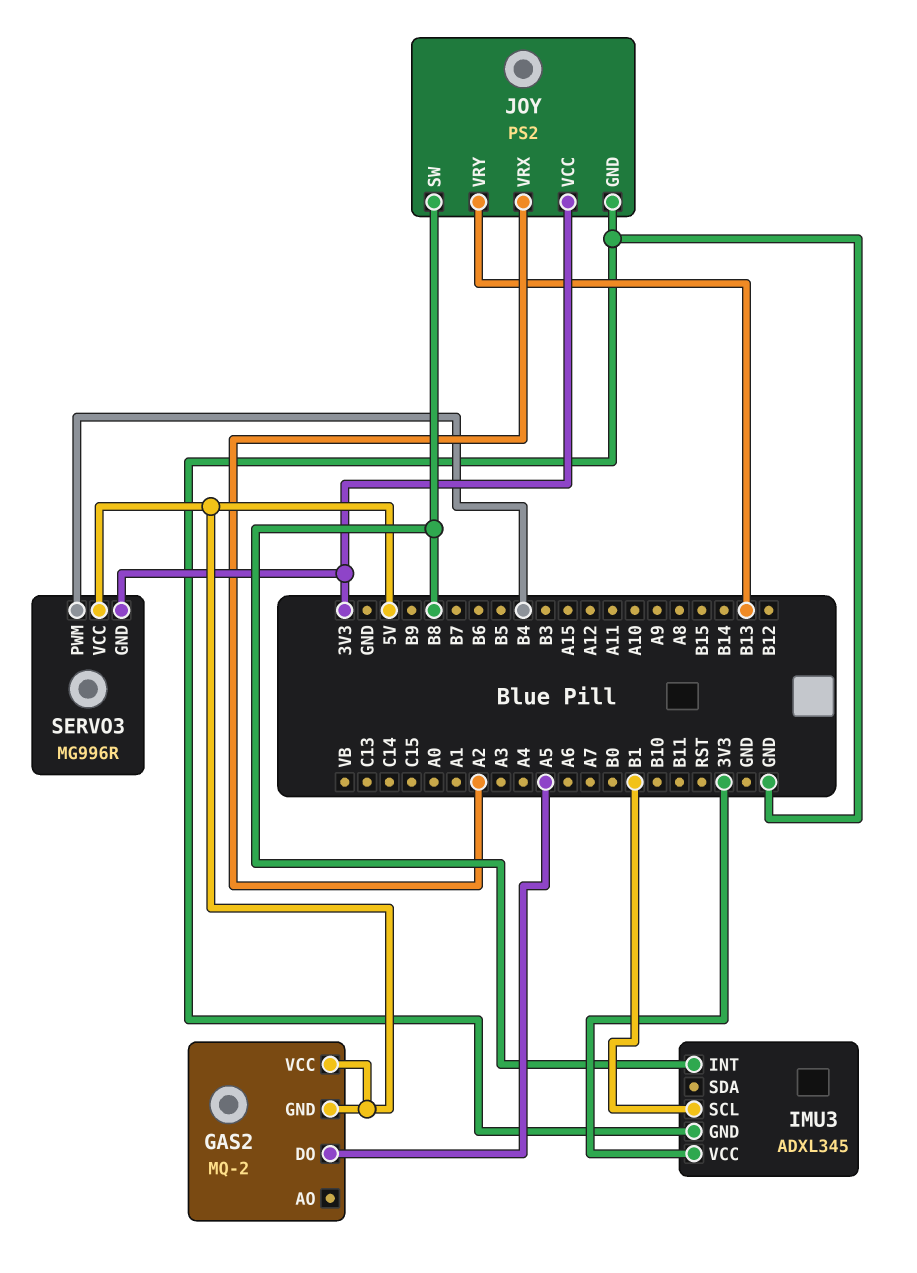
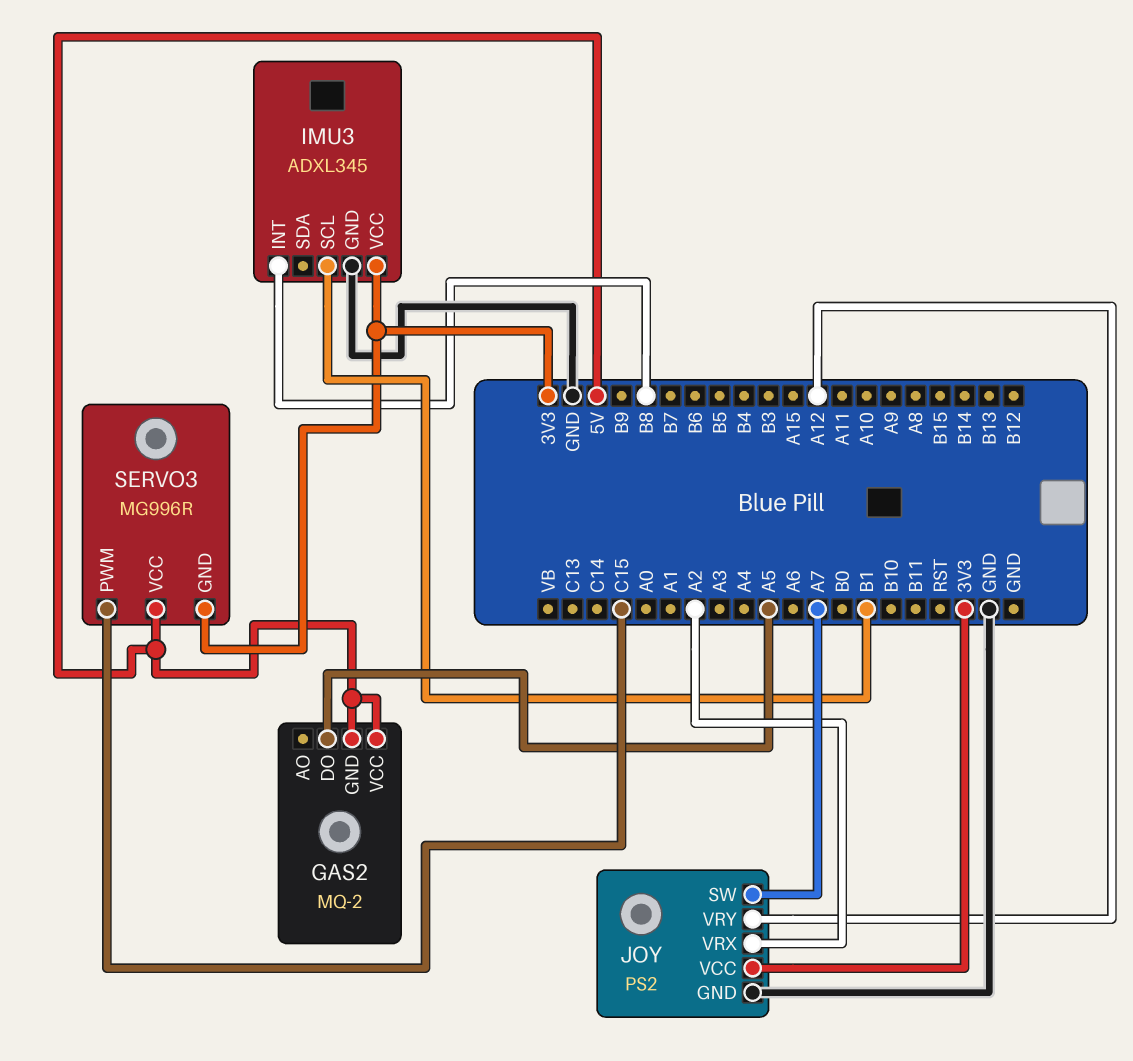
JOY pin SW: B8 -> A7
JOY pin VRY: B13 -> A12
SERVO3 pin PWM: B4 -> C15

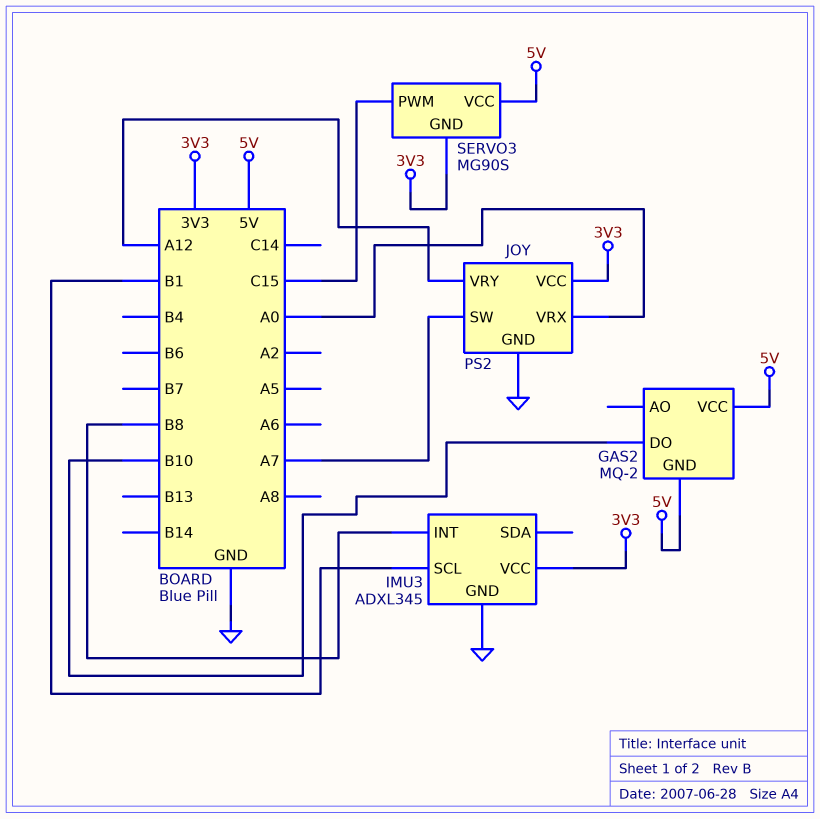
GAS2 pin DO: A5 -> B10
JOY pin VRX: A2 -> A0
SERVO3: MG996R -> MG90S

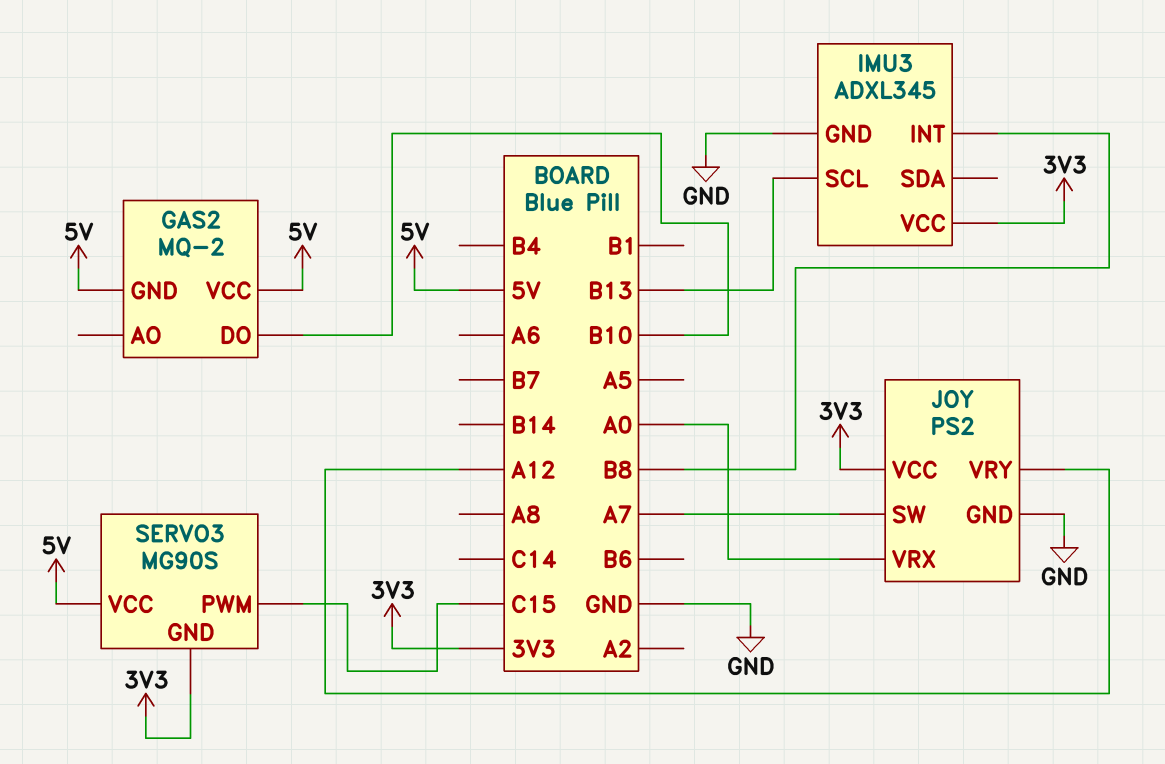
IMU3 pin SCL: B1 -> B13

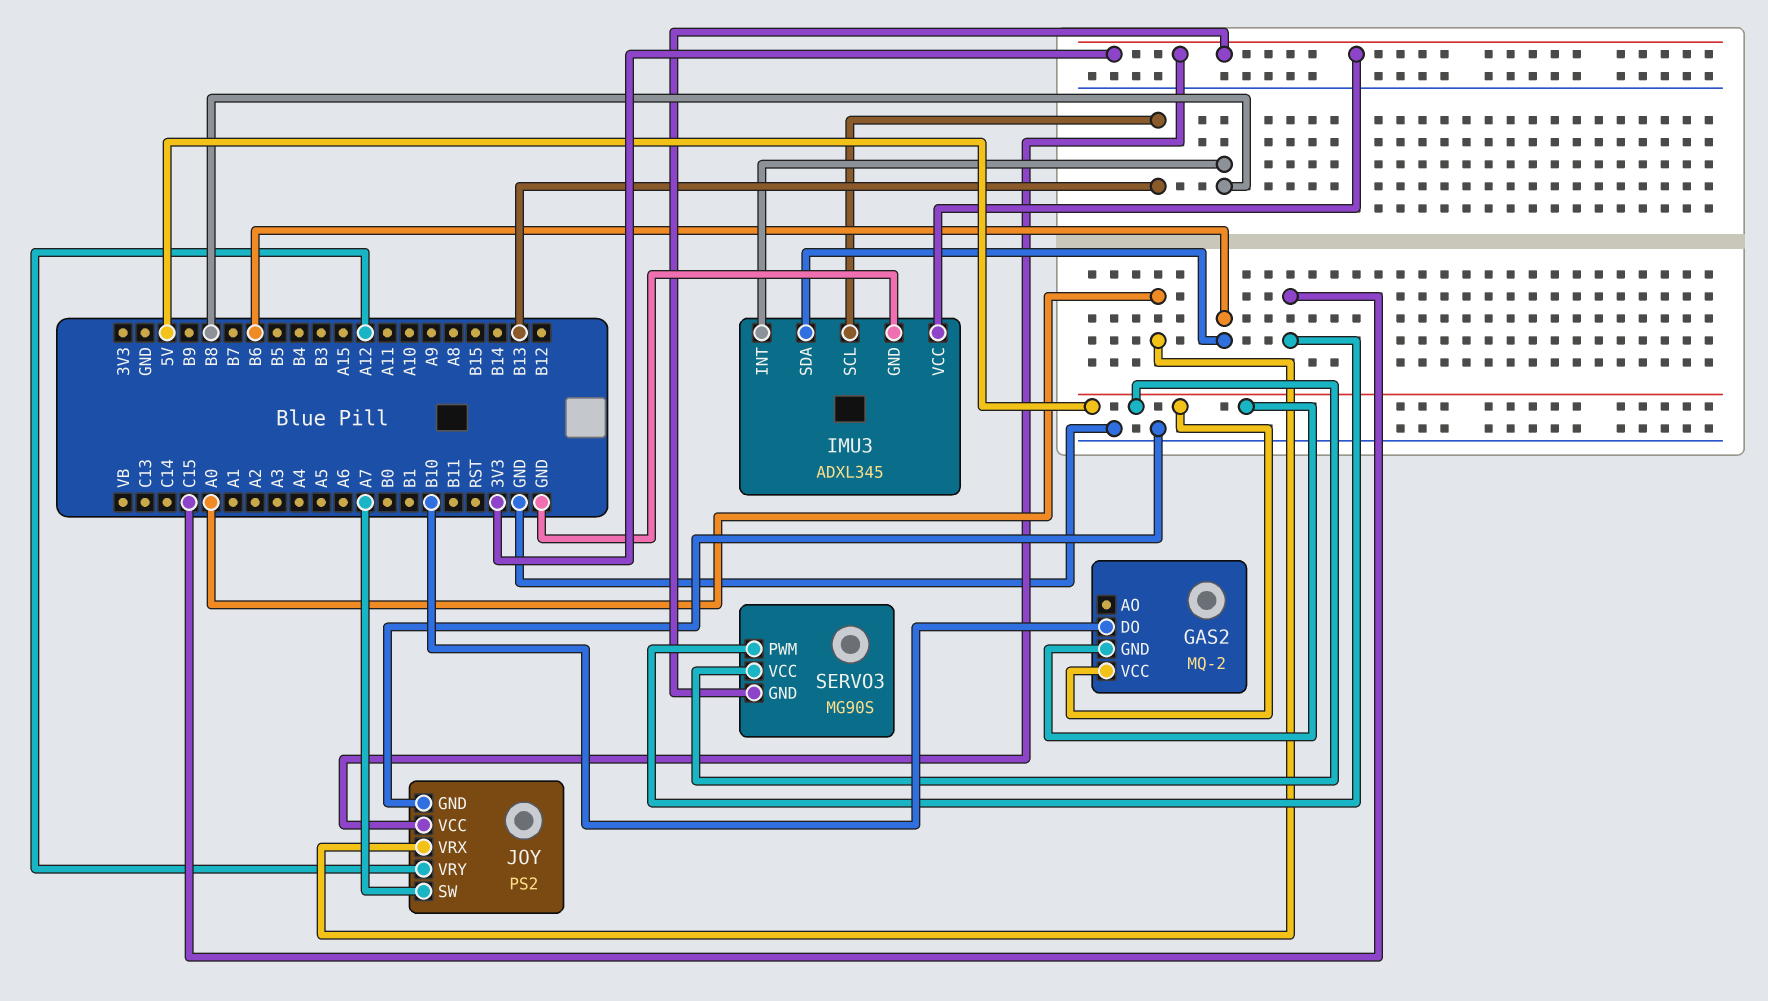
IMU3 pin SDA: none -> B6

